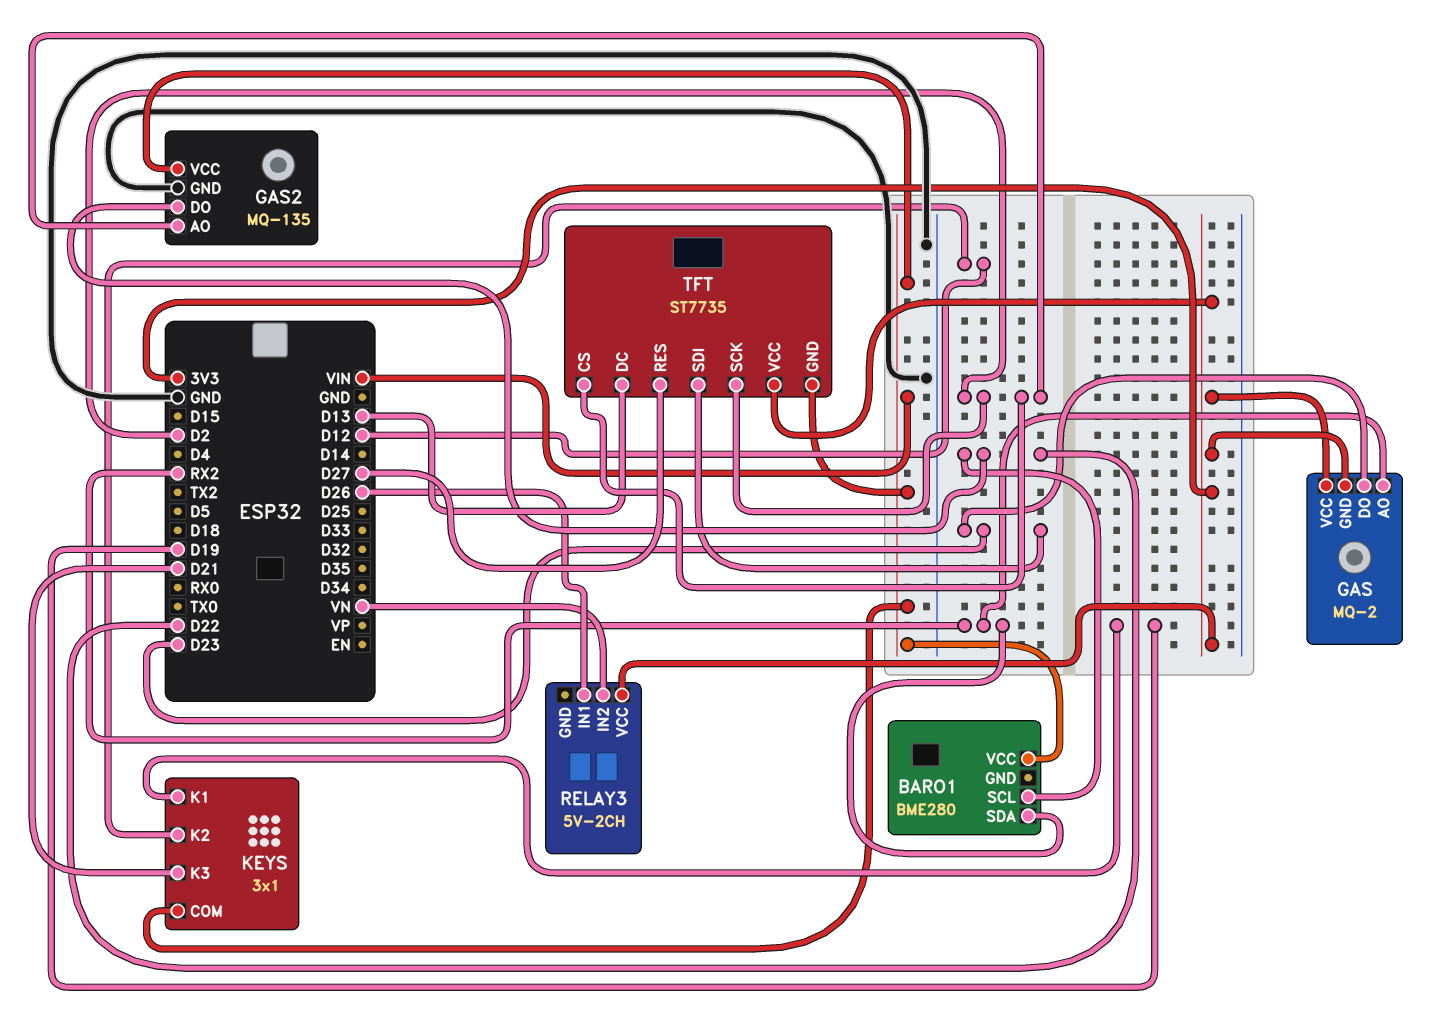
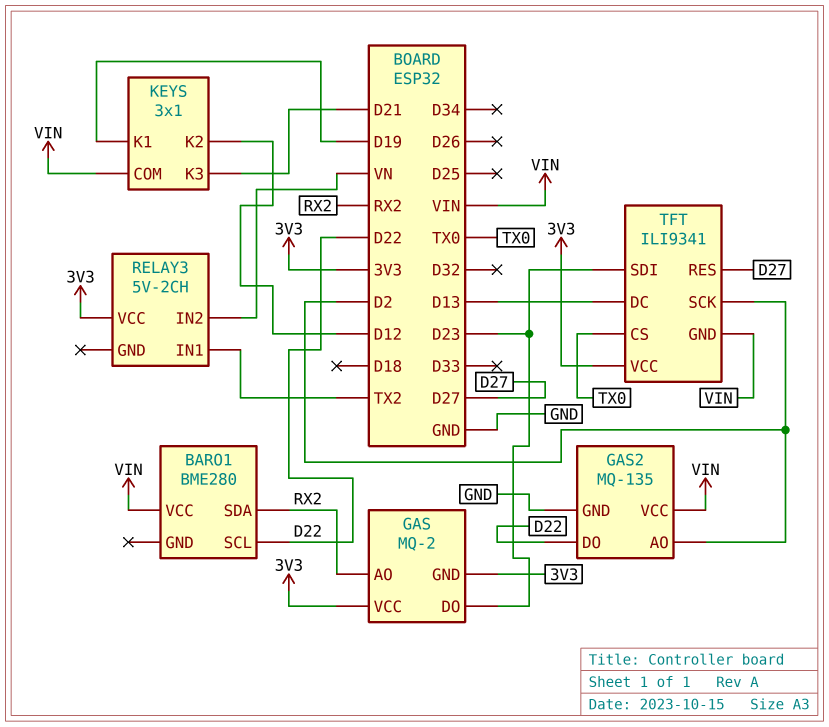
RELAY3 pin IN1: D26 -> TX2
TFT: ST7735 -> ILI9341
TFT pin CS: D2 -> TX0

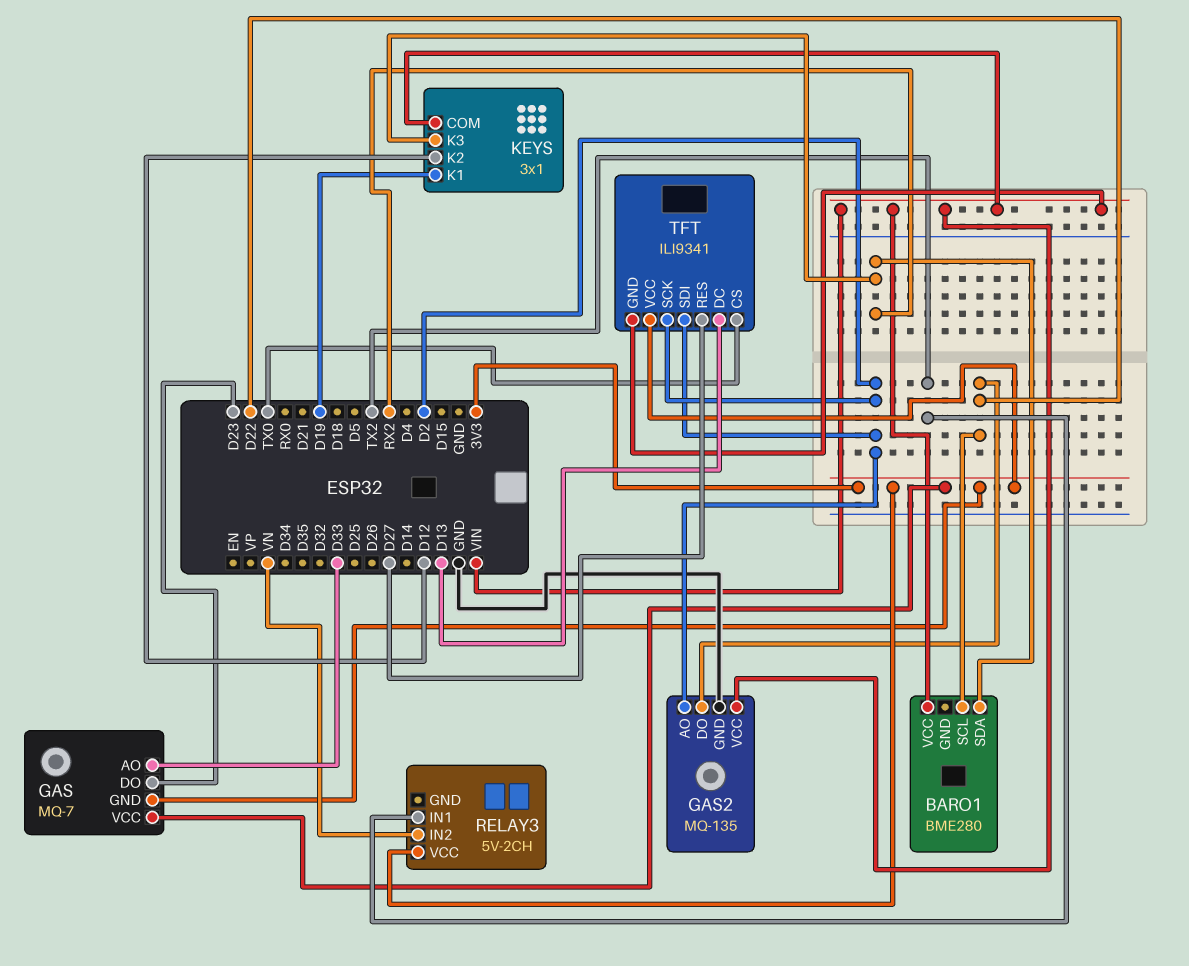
GAS: MQ-2 -> MQ-7
GAS pin AO: RX2 -> D33
KEYS pin K3: D21 -> RX2
TFT pin SDI: D23 -> D2

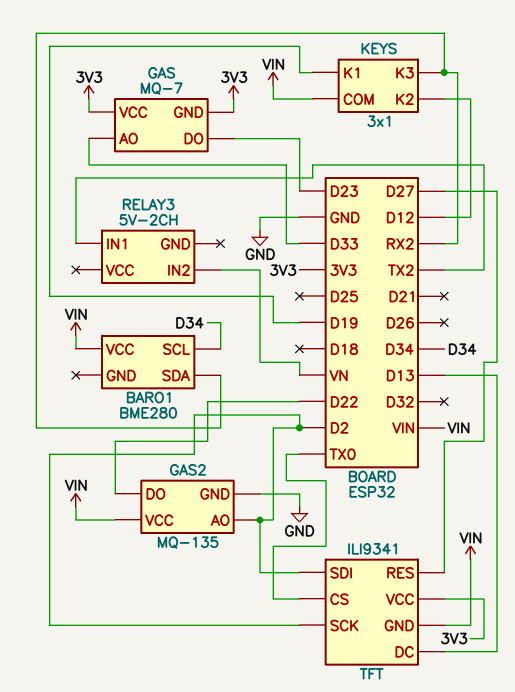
BARO1 pin SCL: D22 -> D34
RELAY3 pin VCC: 3V3 -> none

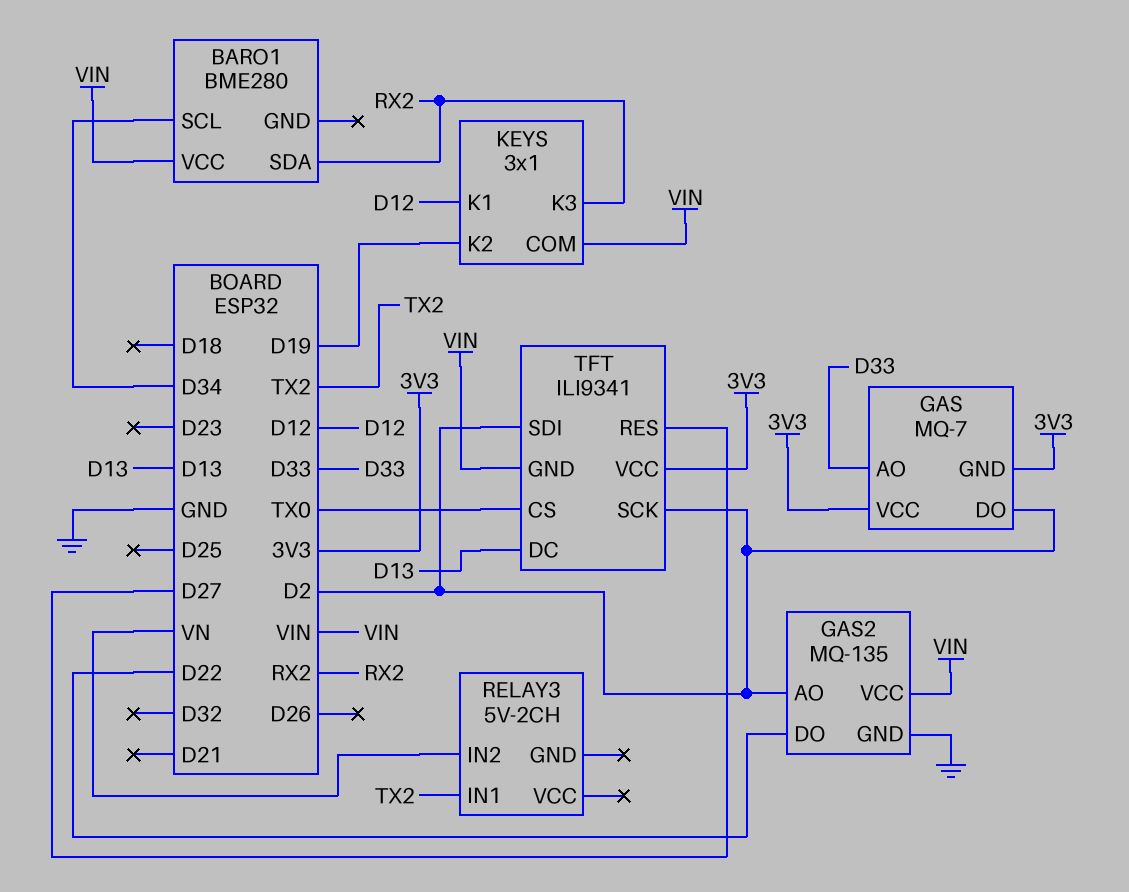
GAS pin DO: D23 -> D2
KEYS pin K1: D19 -> D12
KEYS pin K2: D12 -> D19

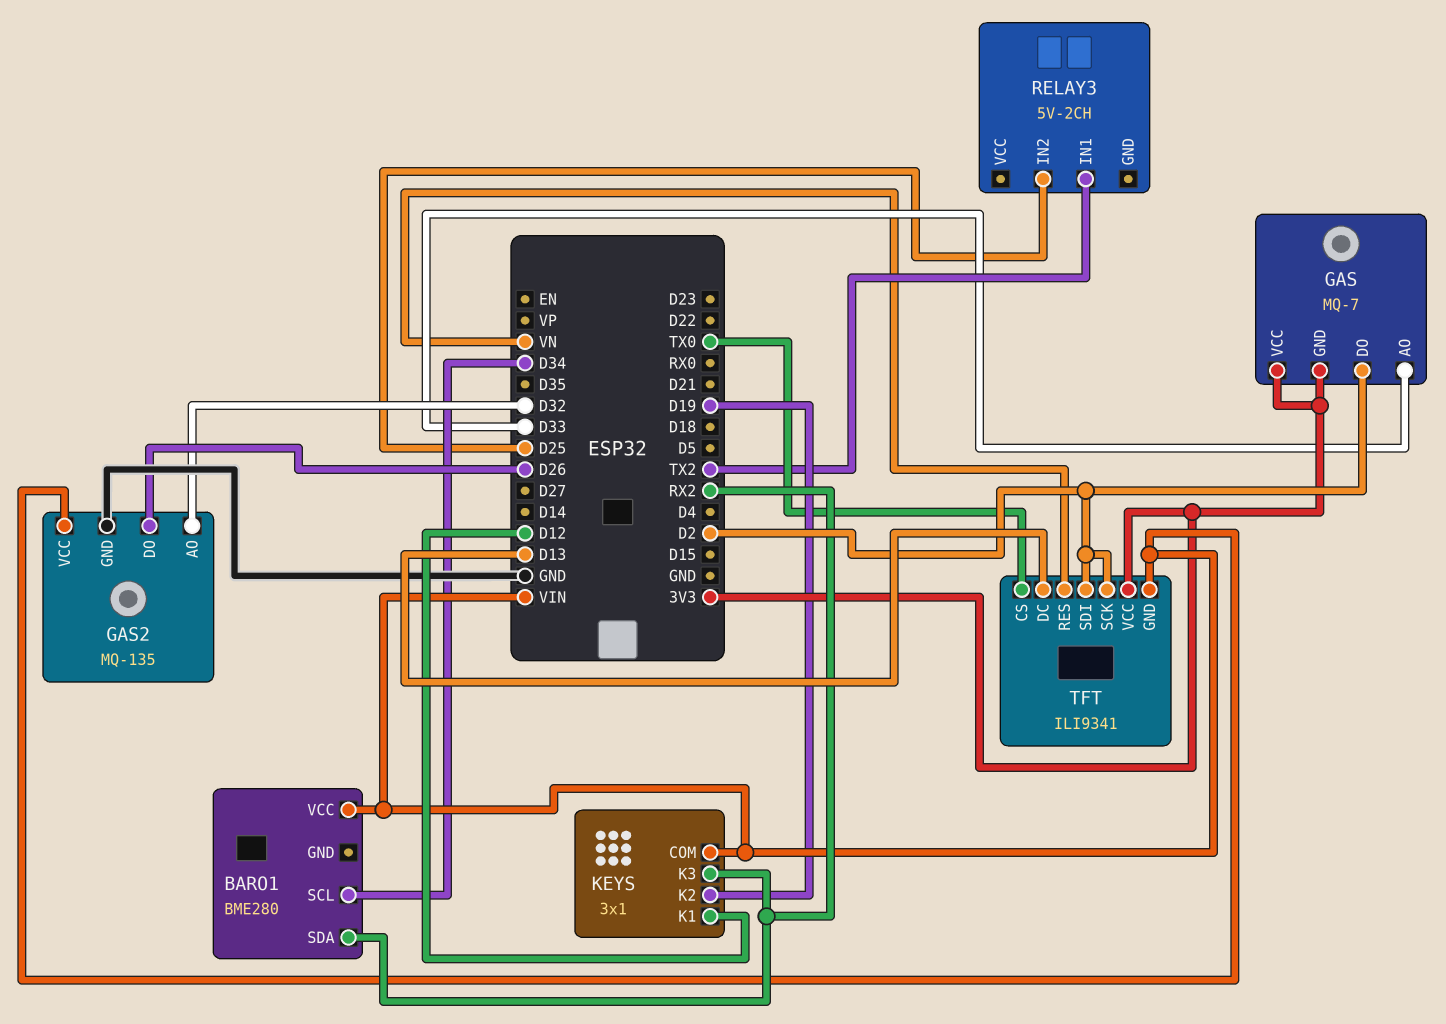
GAS2 pin AO: D2 -> D32
GAS2 pin DO: D22 -> D26
RELAY3 pin IN2: VN -> D25
TFT pin RES: D27 -> VN

